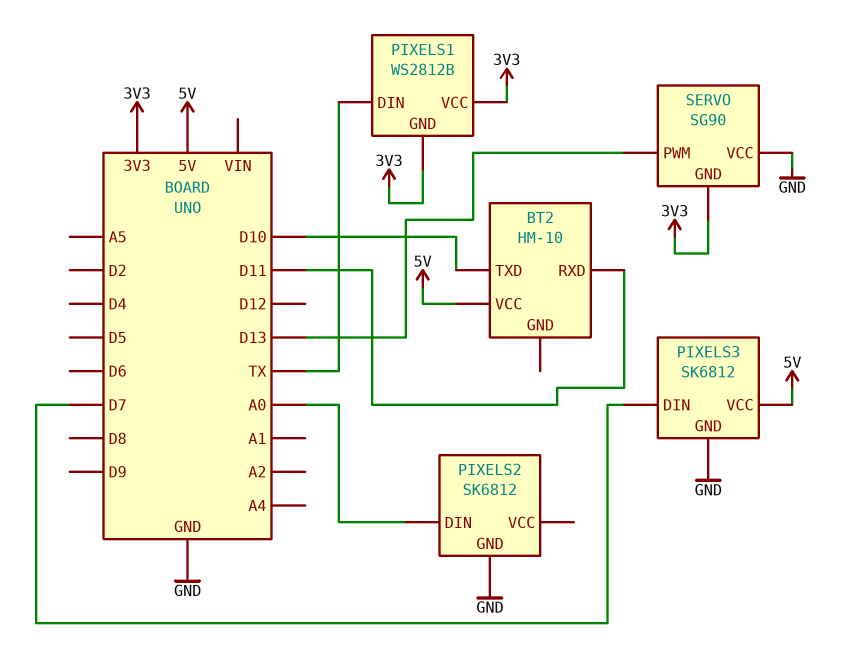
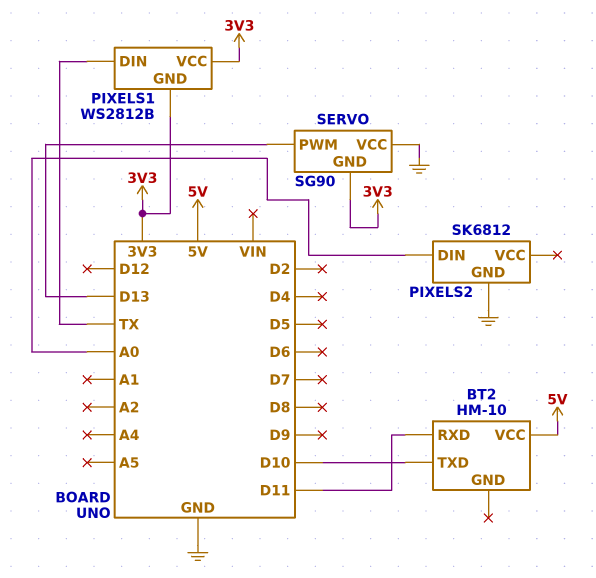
PIXELS3: SK6812 -> none
PIXELS3 pin DIN: D7 -> none
PIXELS3 pin GND: GND -> none
PIXELS3 pin VCC: 5V -> none

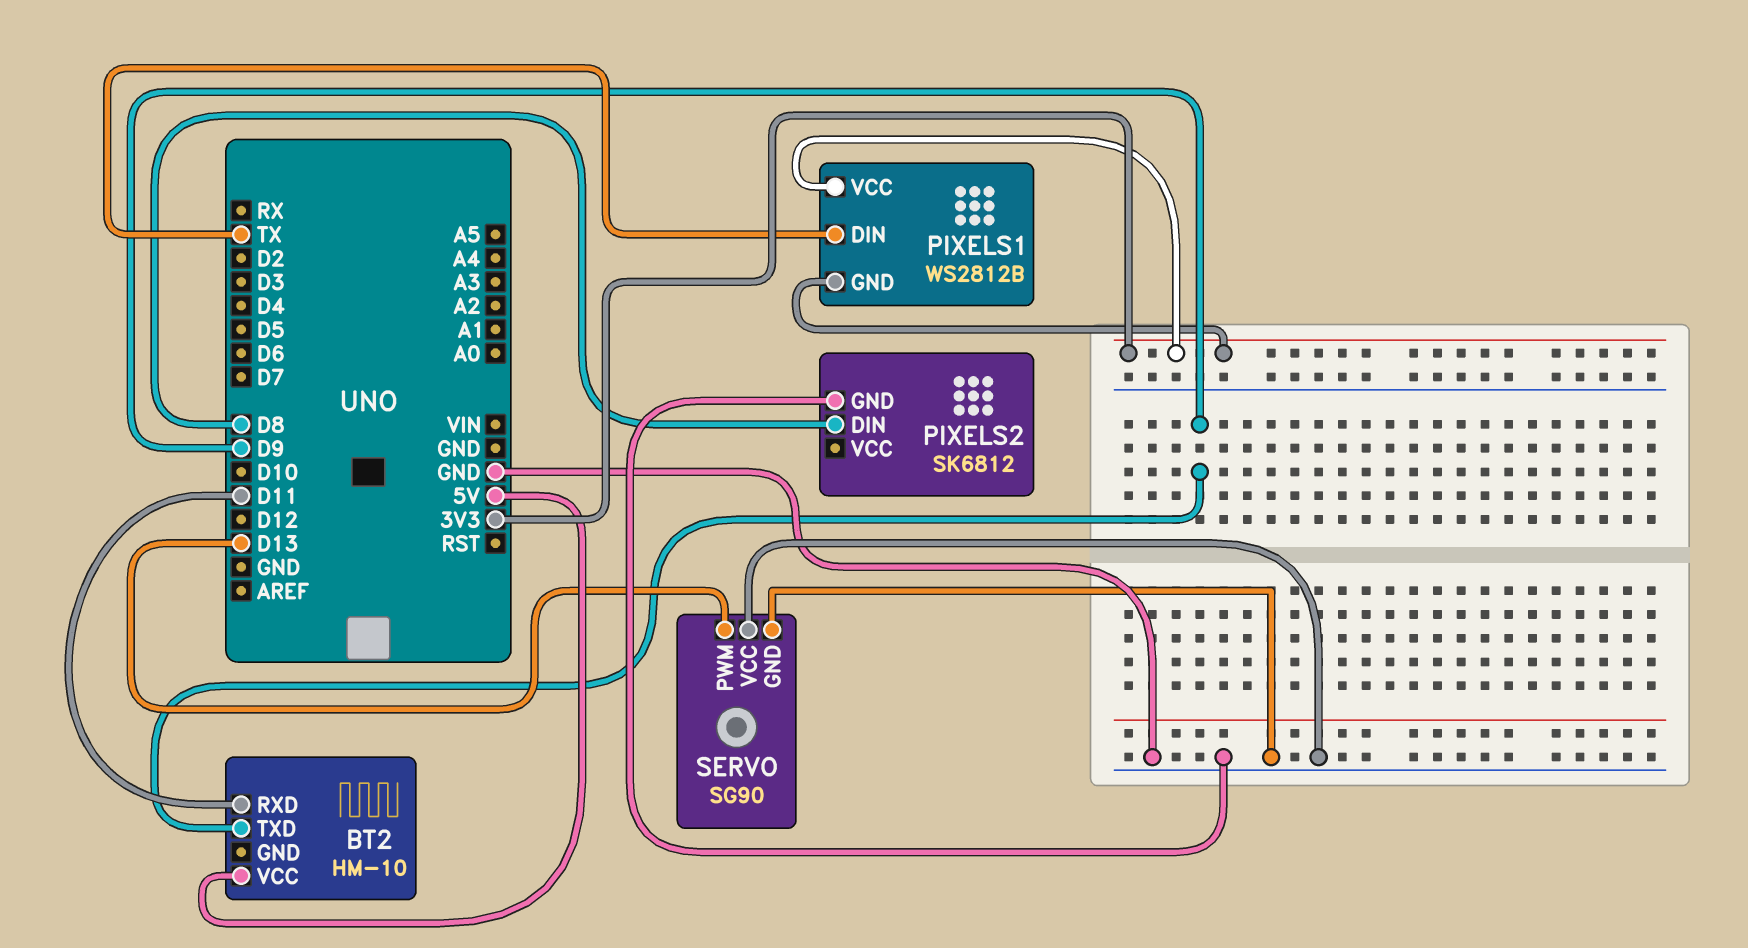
BT2 pin TXD: D10 -> D9
PIXELS2 pin DIN: A0 -> D8
SERVO pin GND: 3V3 -> GND

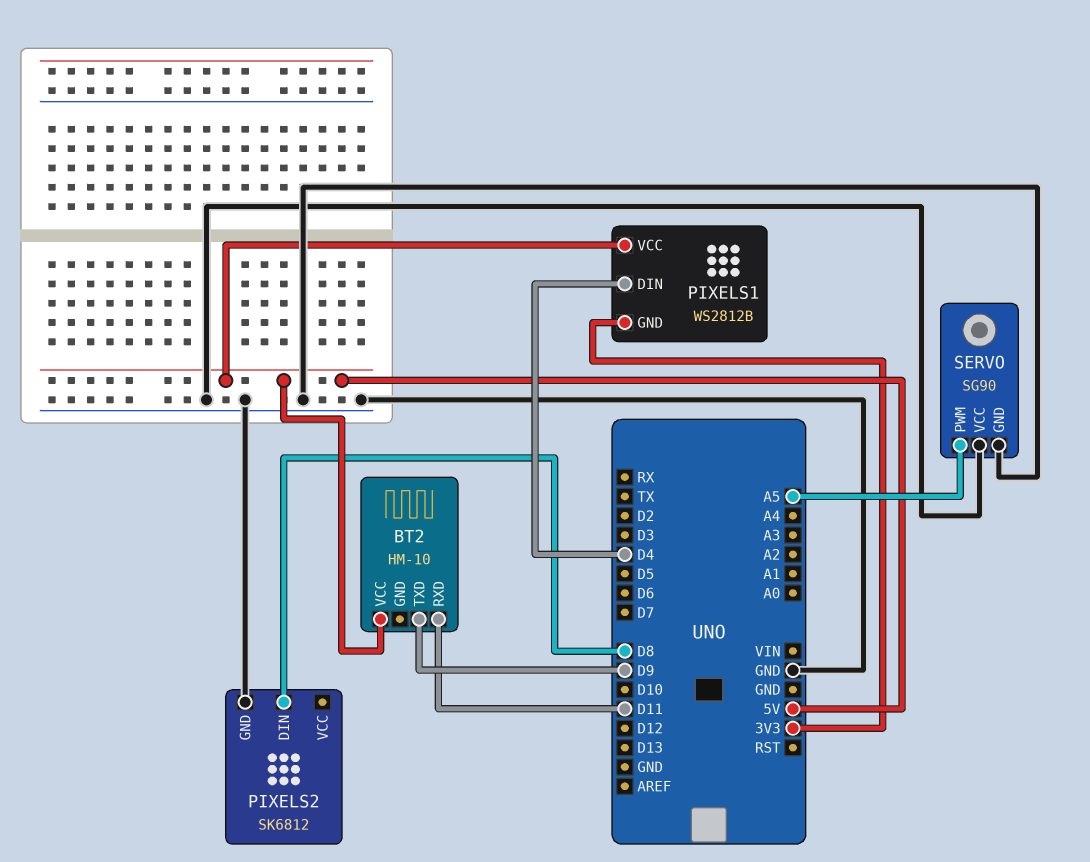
PIXELS1 pin DIN: TX -> D4
PIXELS1 pin VCC: 3V3 -> 5V
SERVO pin PWM: D13 -> A5

